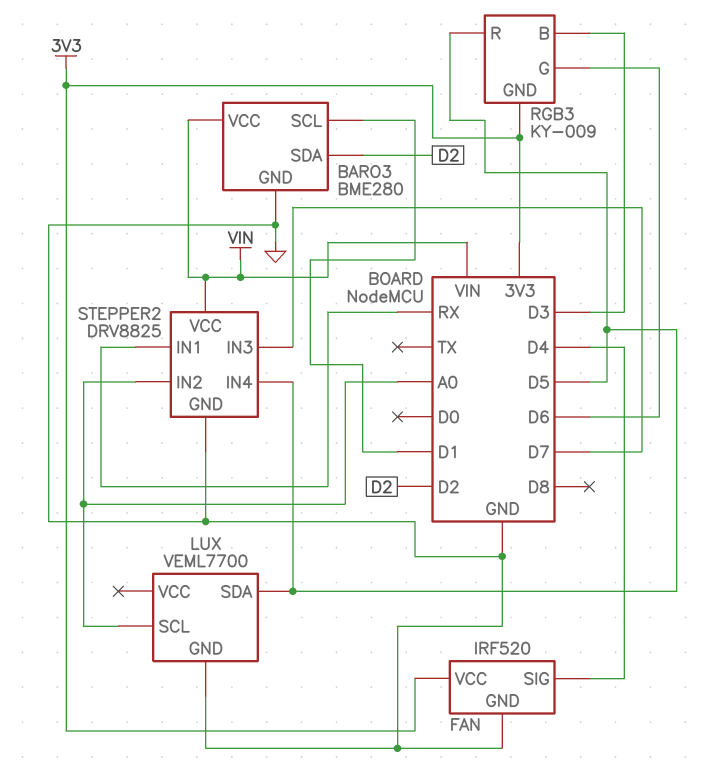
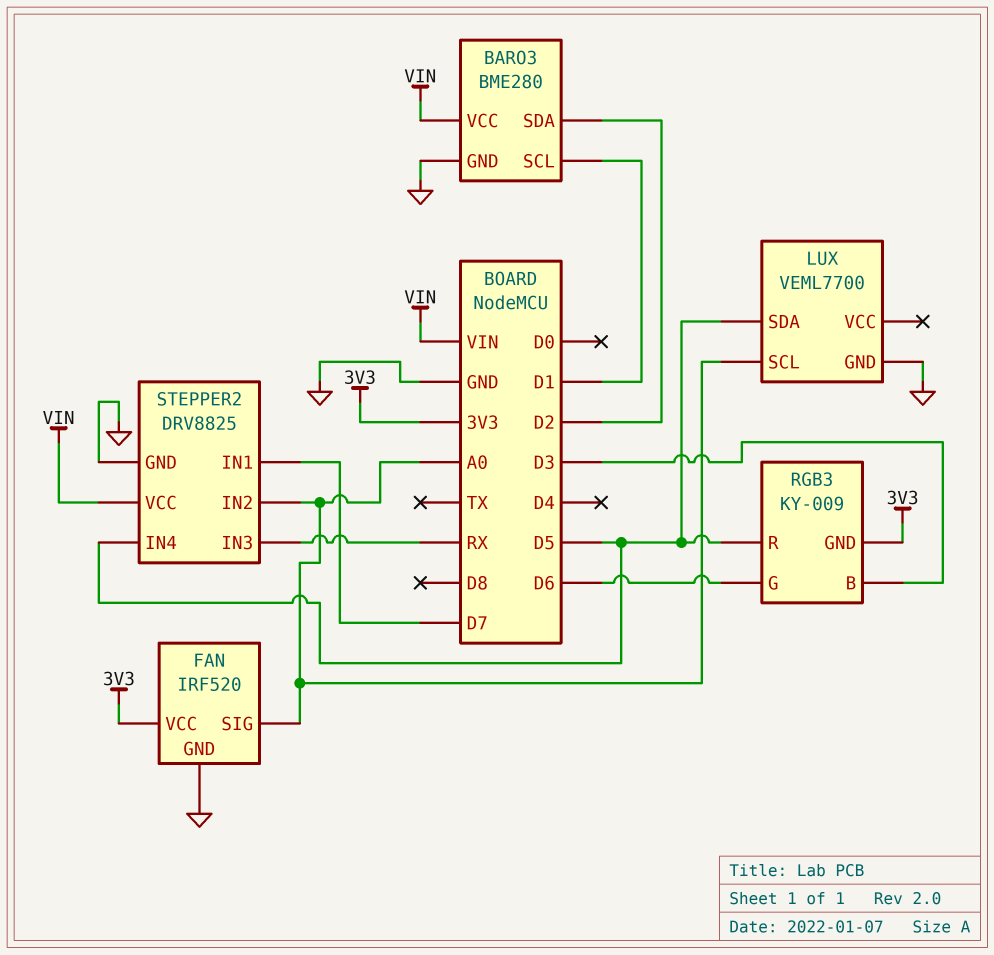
FAN pin SIG: D4 -> A0
STEPPER2 pin IN1: RX -> D7
STEPPER2 pin IN3: D7 -> RX

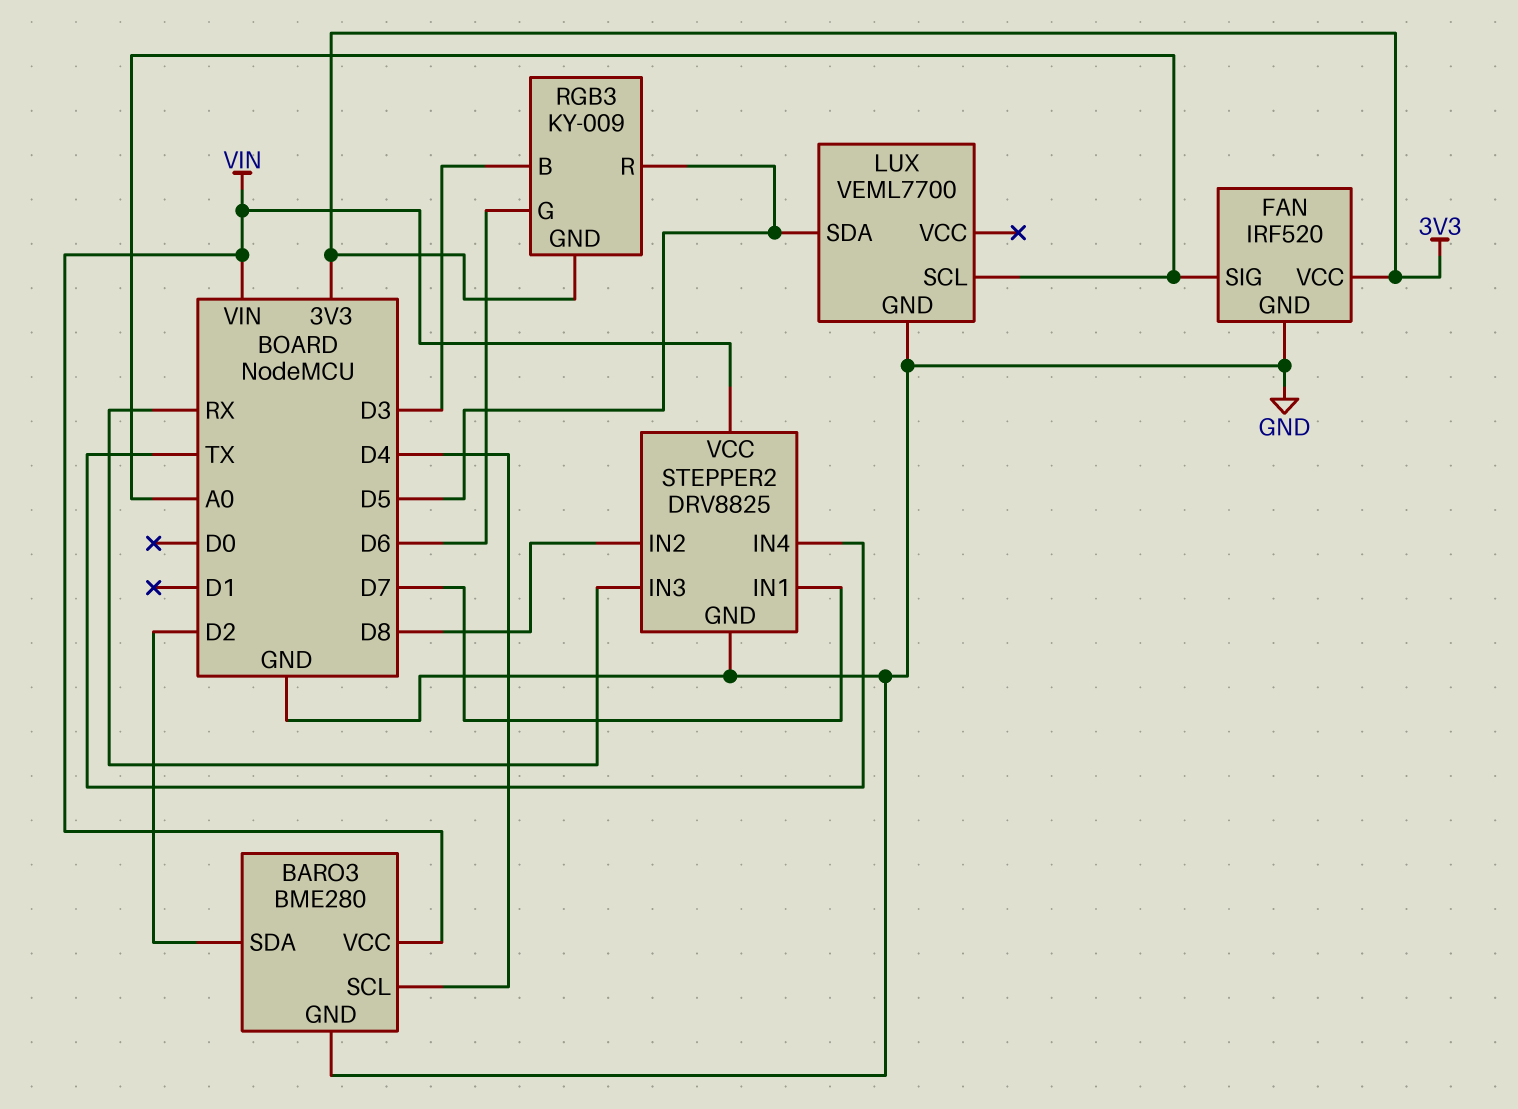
BARO3 pin SCL: D1 -> D4
STEPPER2 pin IN2: A0 -> D8
STEPPER2 pin IN4: D5 -> TX

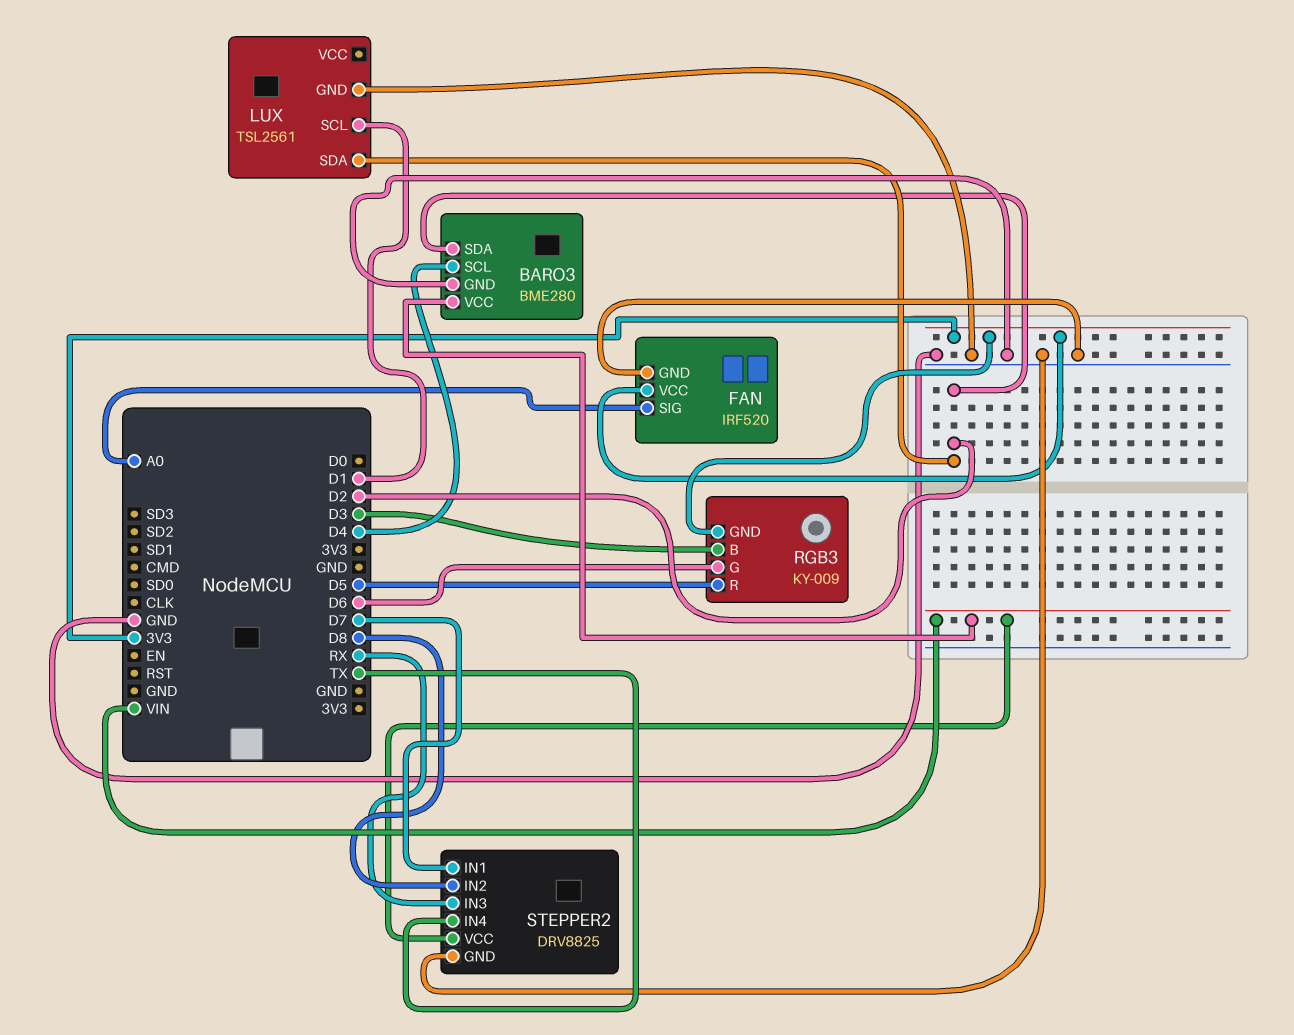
LUX: VEML7700 -> TSL2561
LUX pin SCL: A0 -> D1
LUX pin SDA: D5 -> D2

